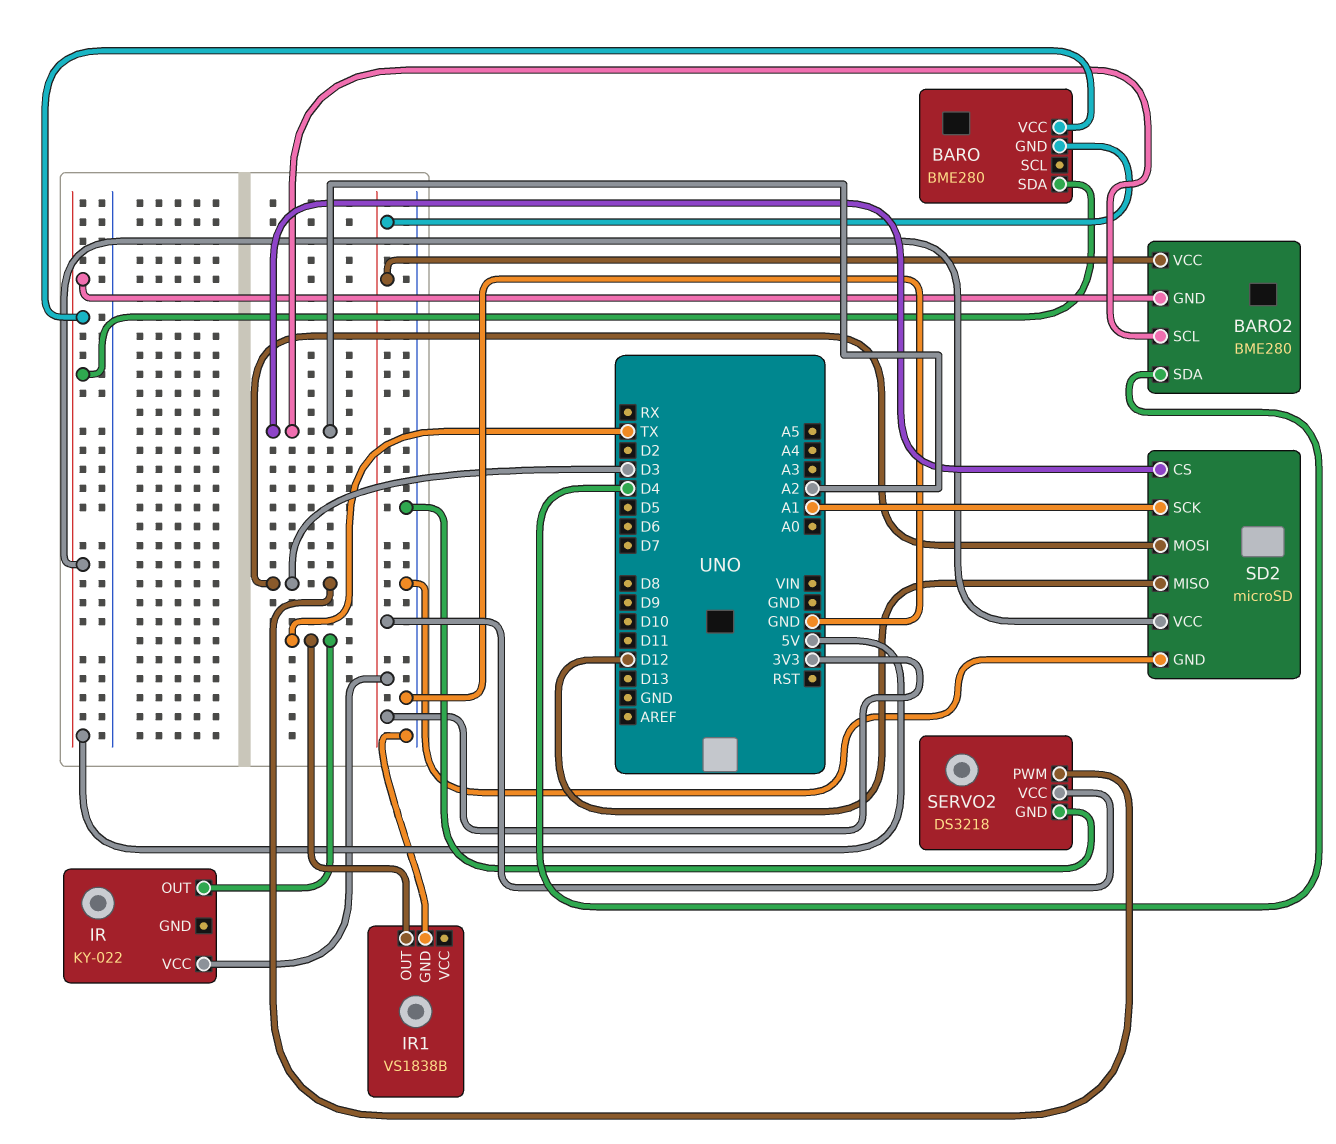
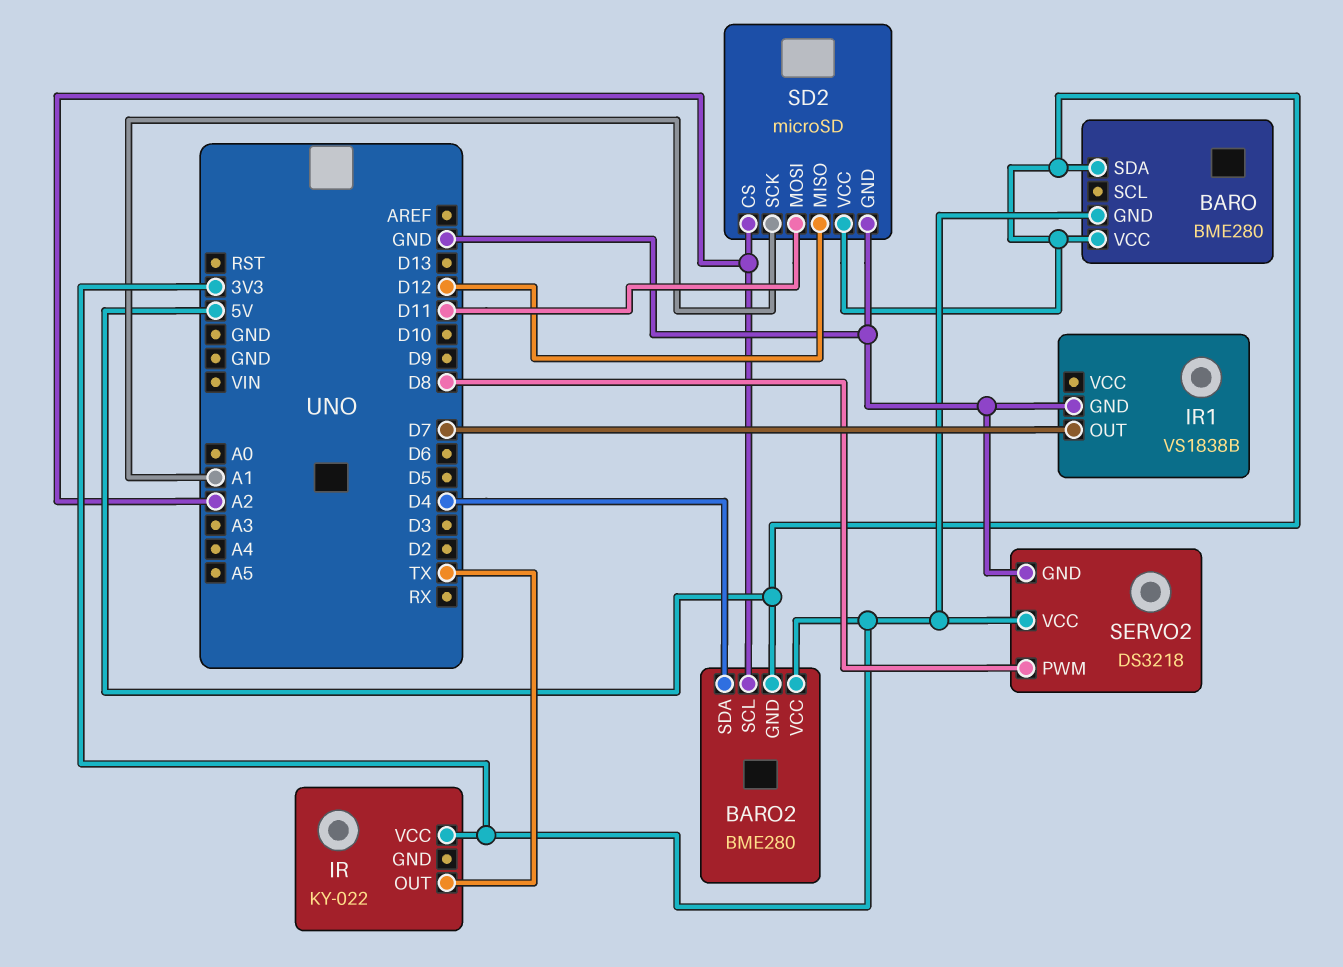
IR1 pin OUT: TX -> D7
SD2 pin MOSI: D3 -> D11
SERVO2 pin PWM: D3 -> D8

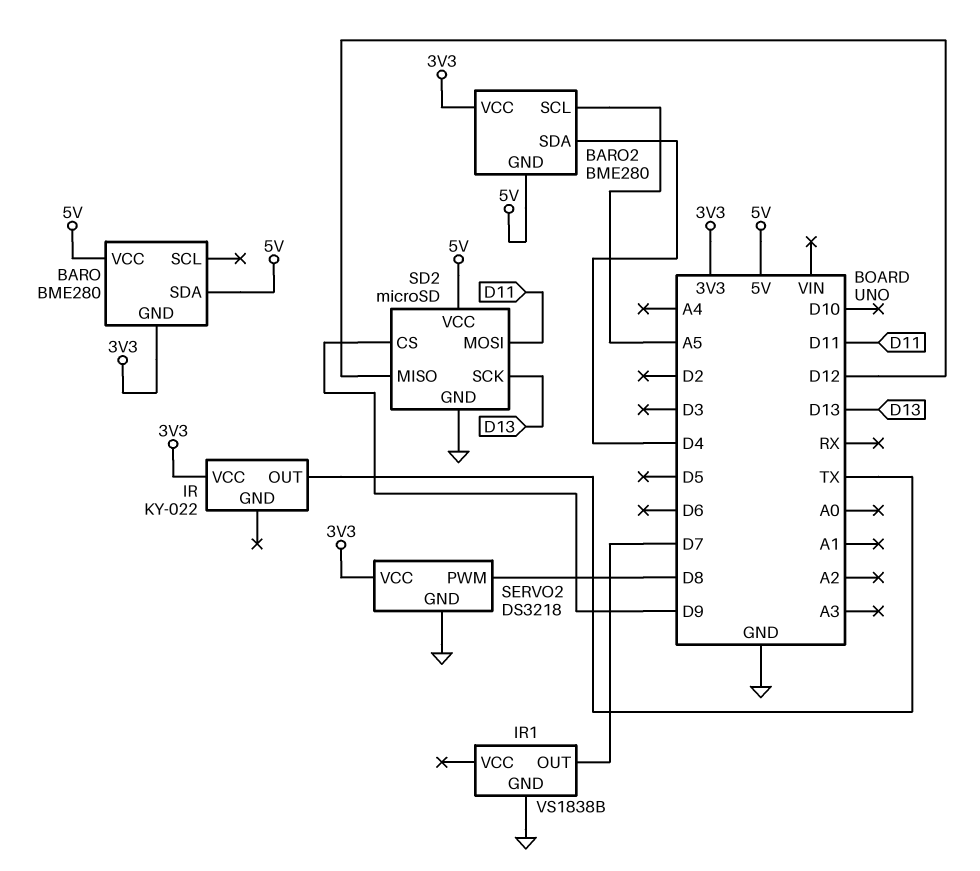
BARO2 pin SCL: A2 -> A5
SD2 pin CS: A2 -> D9
SD2 pin SCK: A1 -> D13

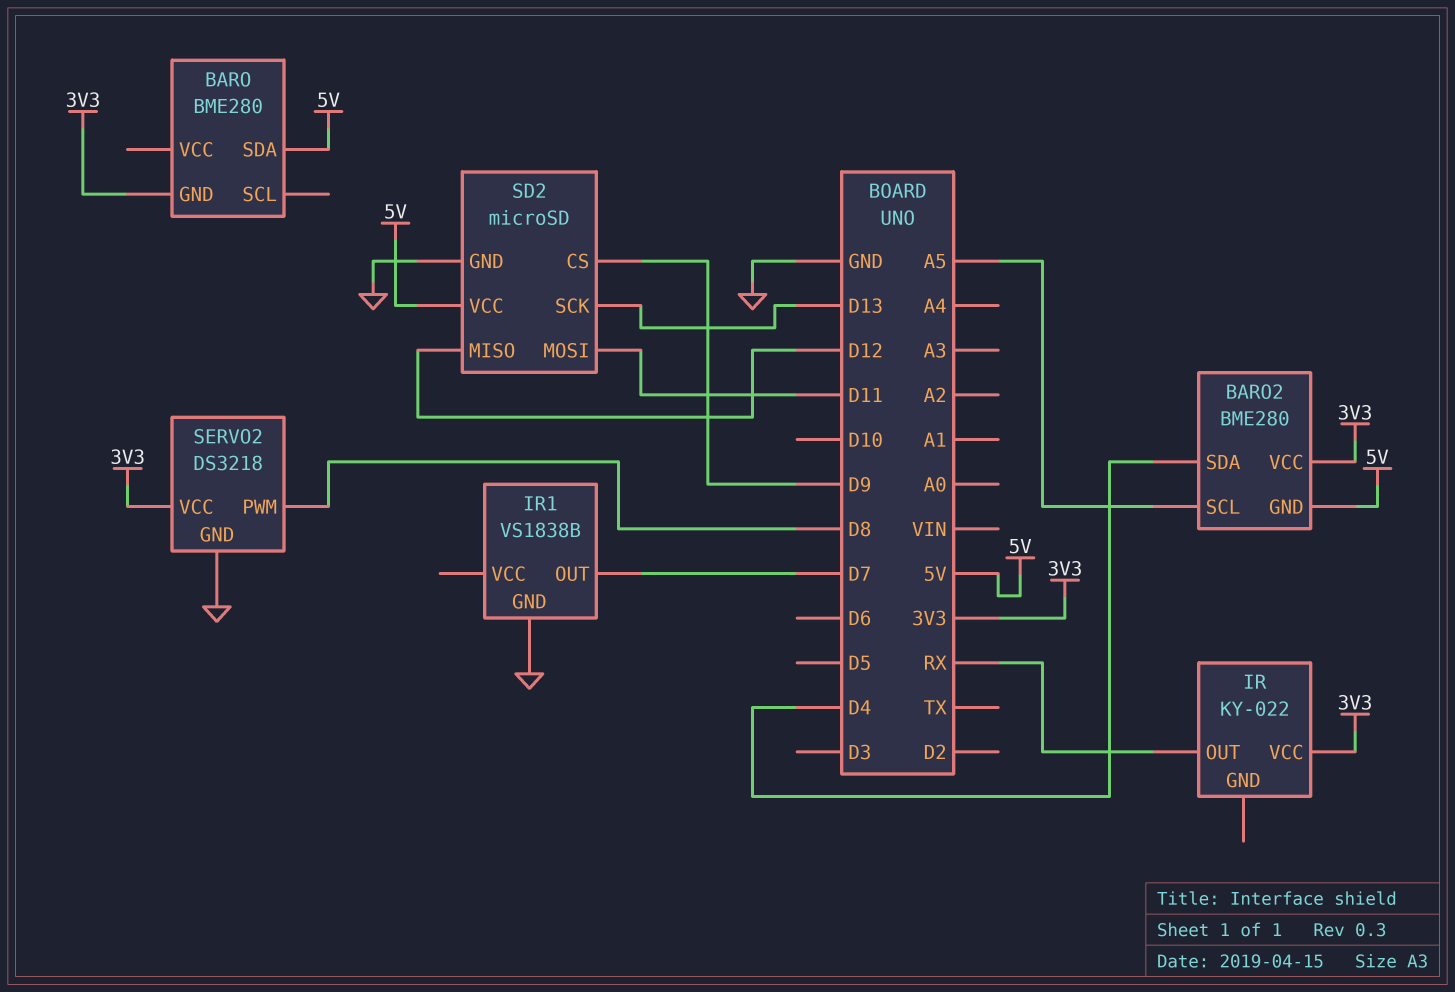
BARO pin VCC: 5V -> none
IR pin OUT: TX -> RX

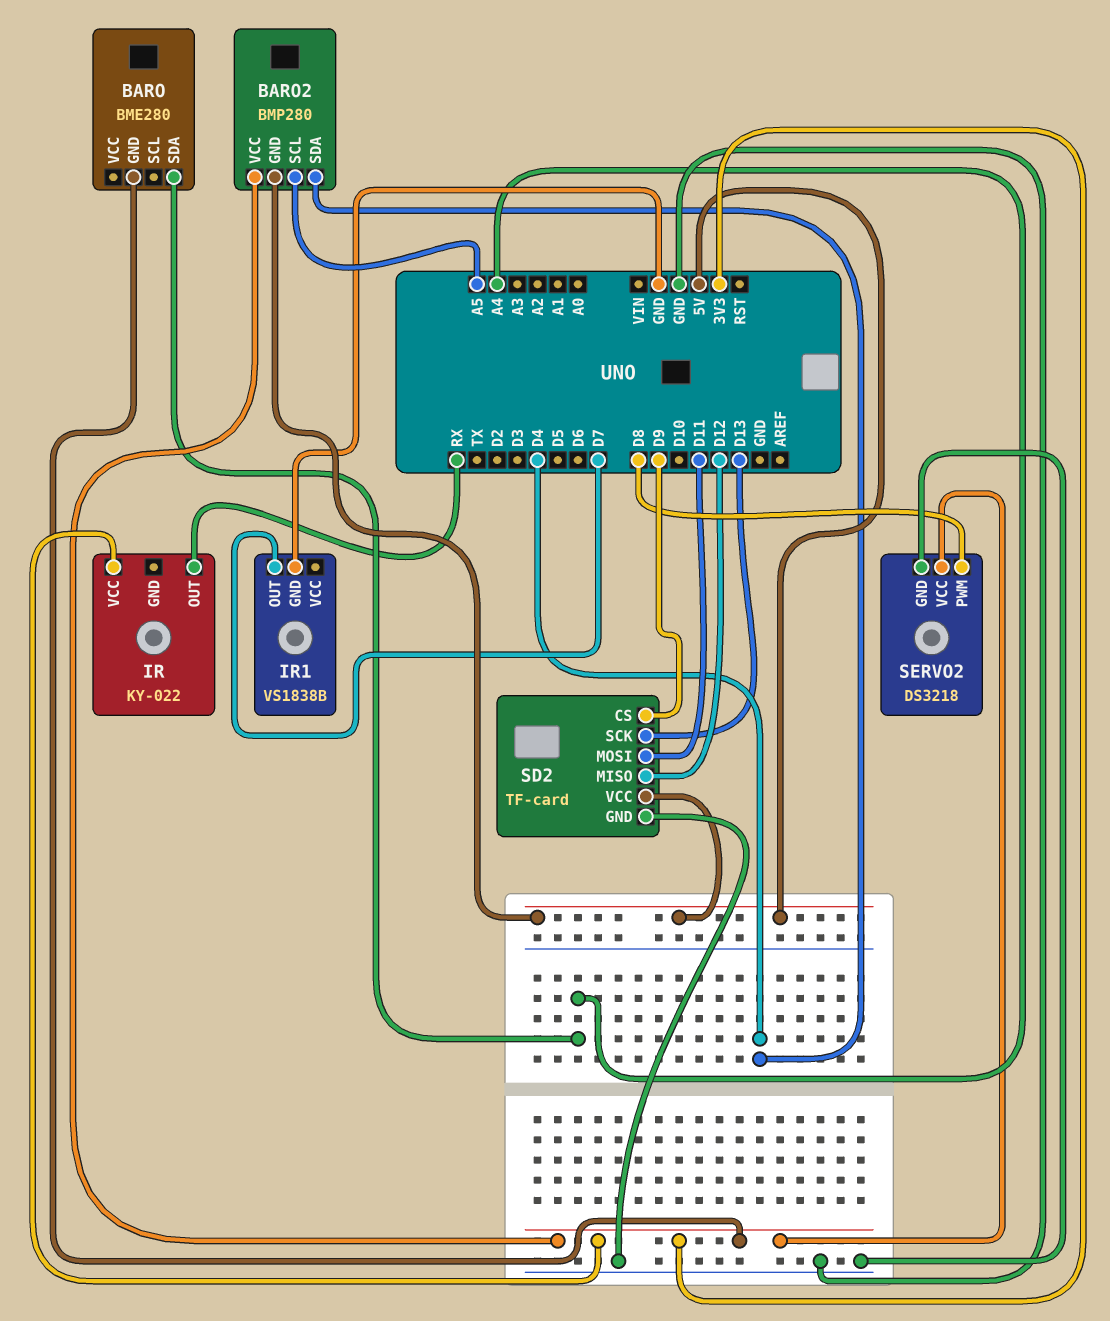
BARO pin SDA: 5V -> A4
BARO2: BME280 -> BMP280
SD2: microSD -> TF-card

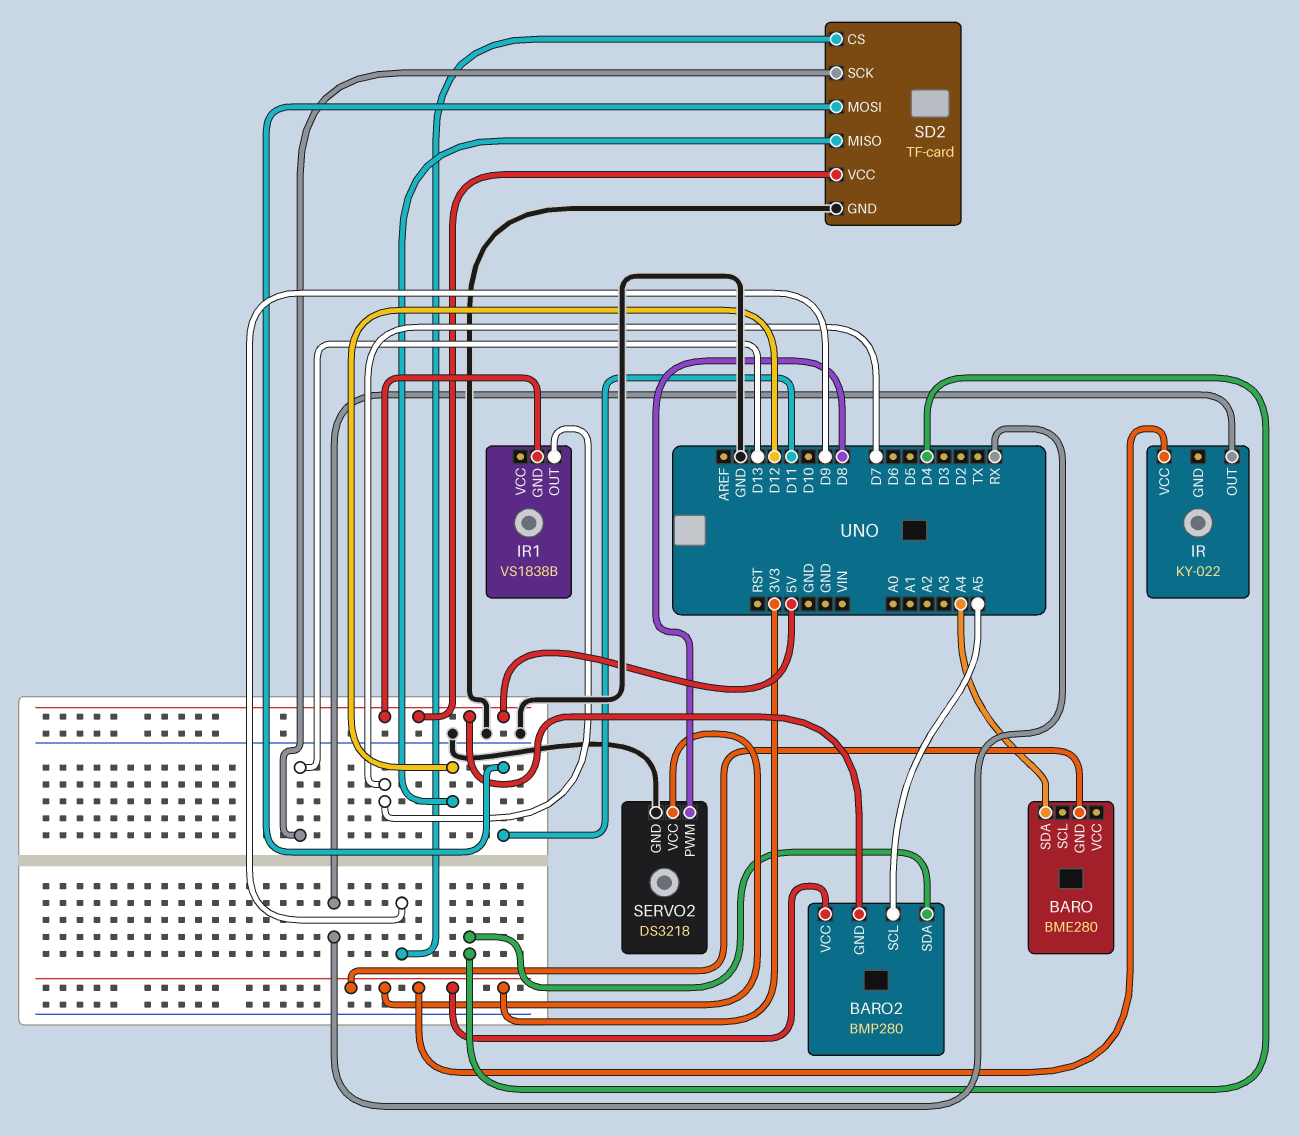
IR1 pin GND: GND -> 5V

